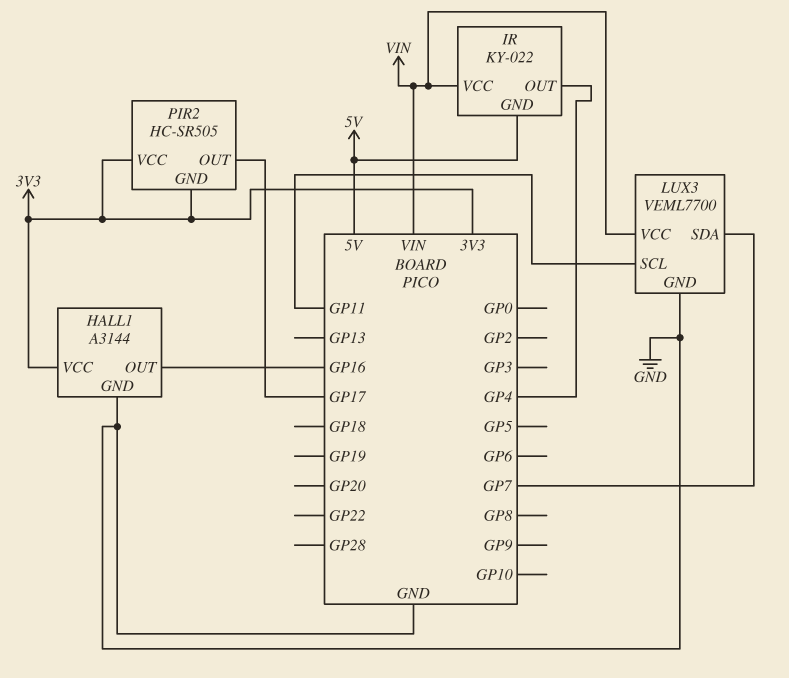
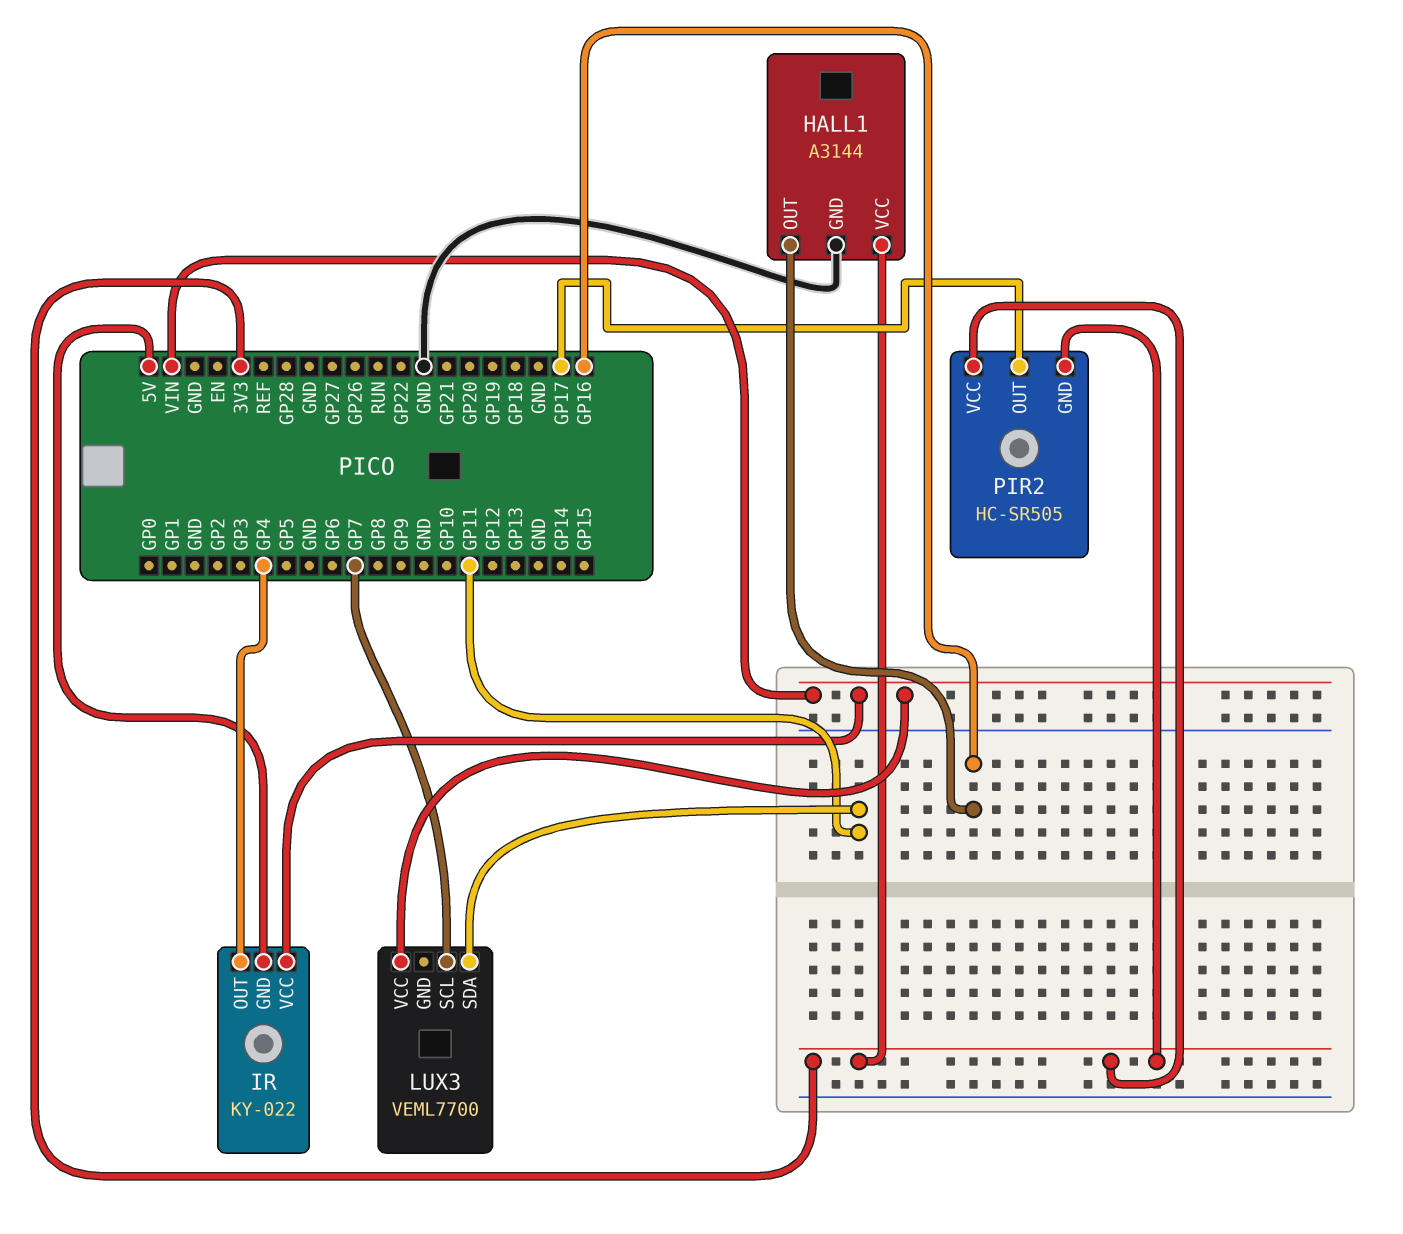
LUX3 pin GND: GND -> none
LUX3 pin SCL: GP11 -> GP7
LUX3 pin SDA: GP7 -> GP11

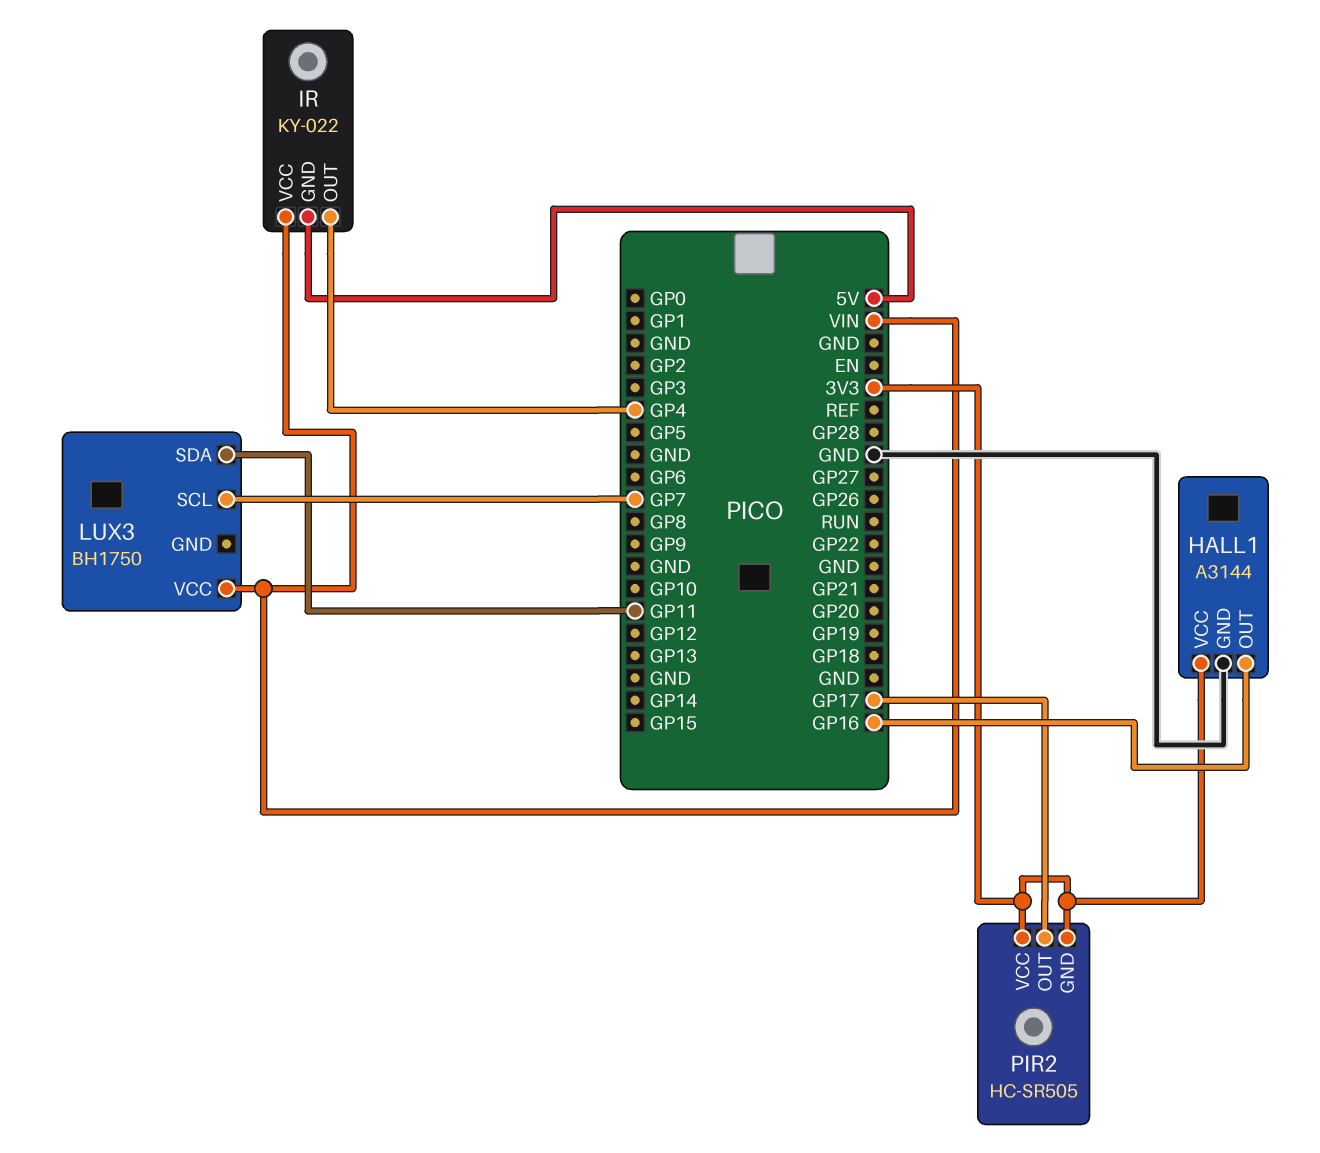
LUX3: VEML7700 -> BH1750

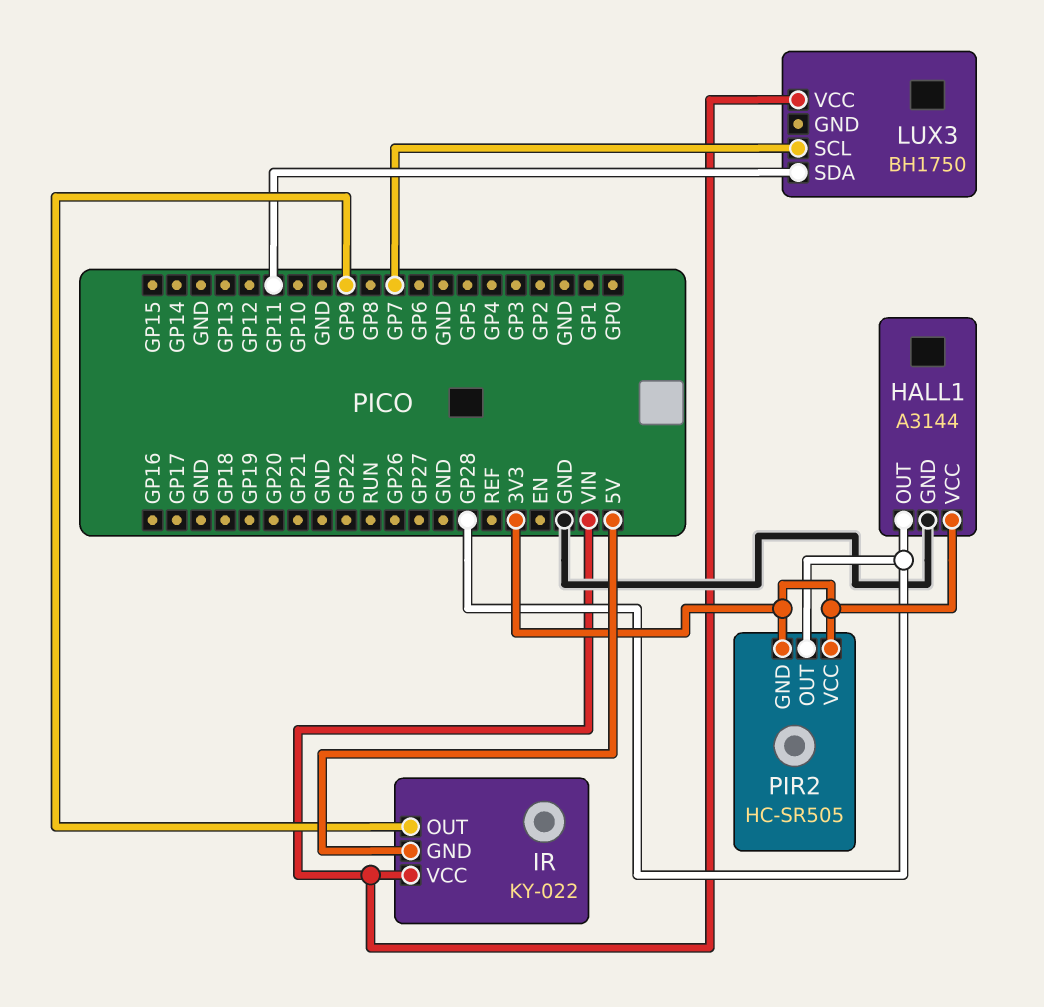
HALL1 pin OUT: GP16 -> GP28
IR pin OUT: GP4 -> GP9
PIR2 pin OUT: GP17 -> GP28

